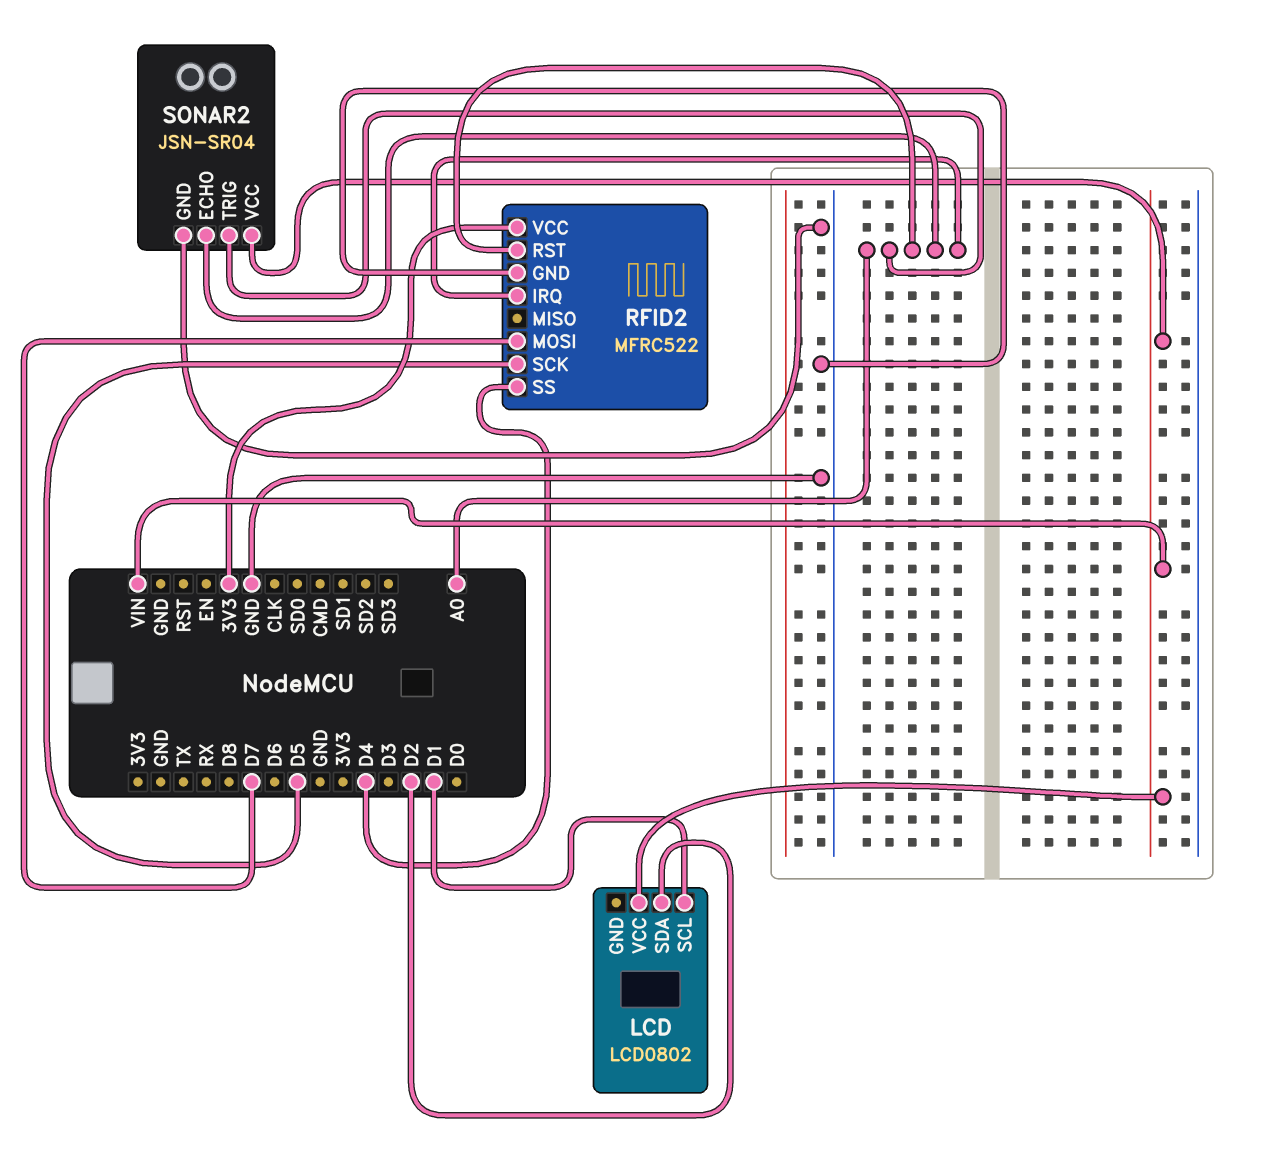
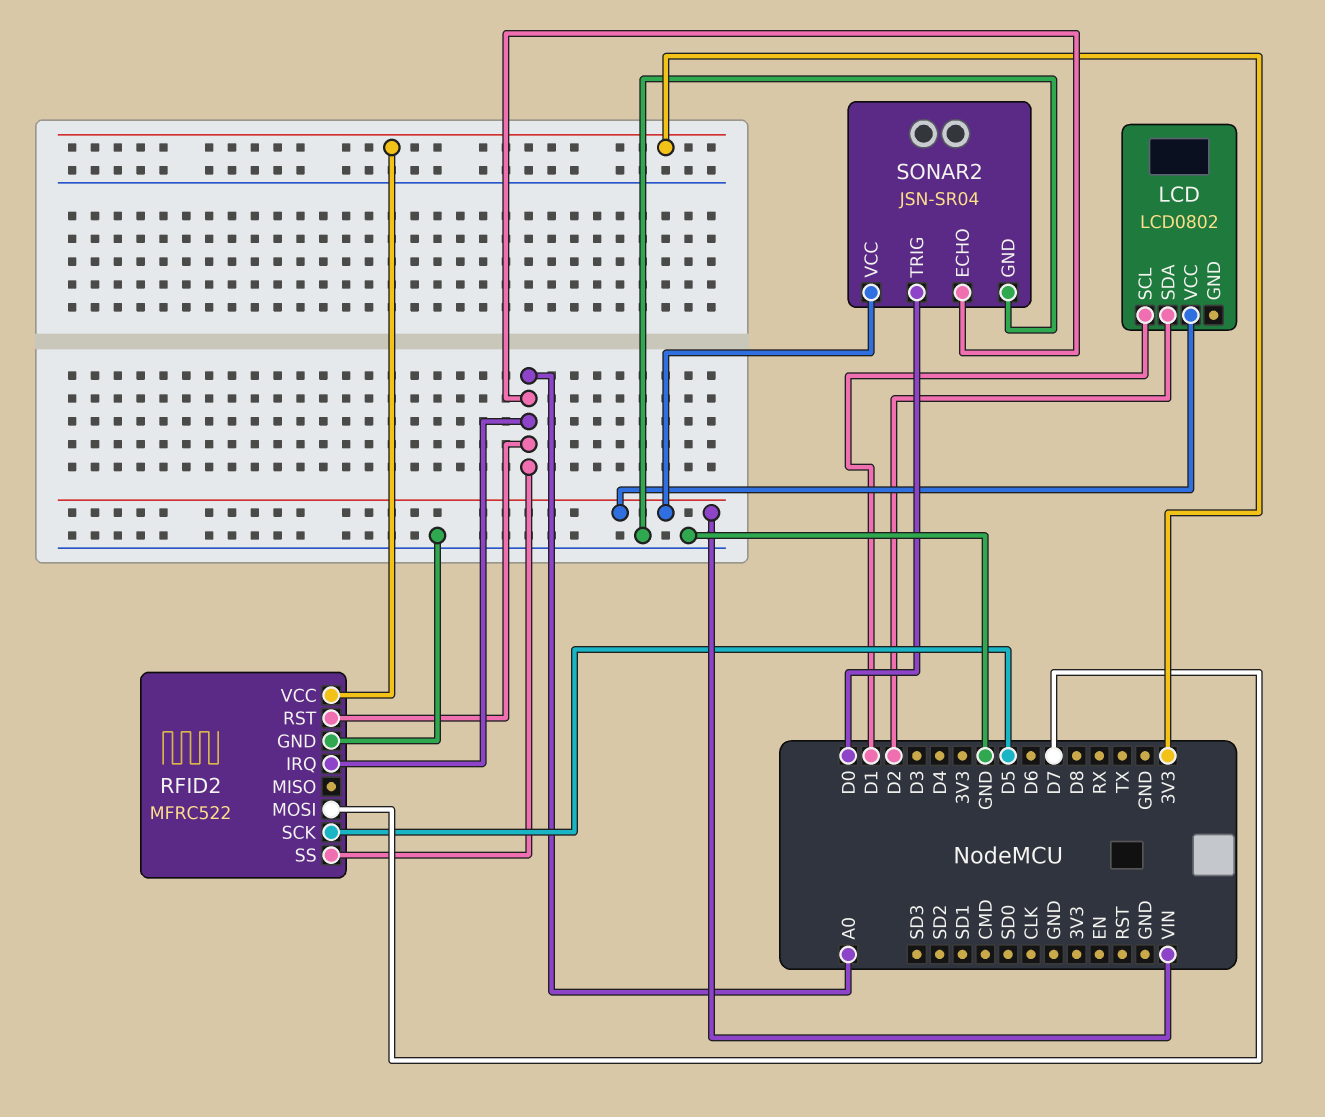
RFID2 pin SS: D4 -> A0
SONAR2 pin TRIG: A0 -> D0

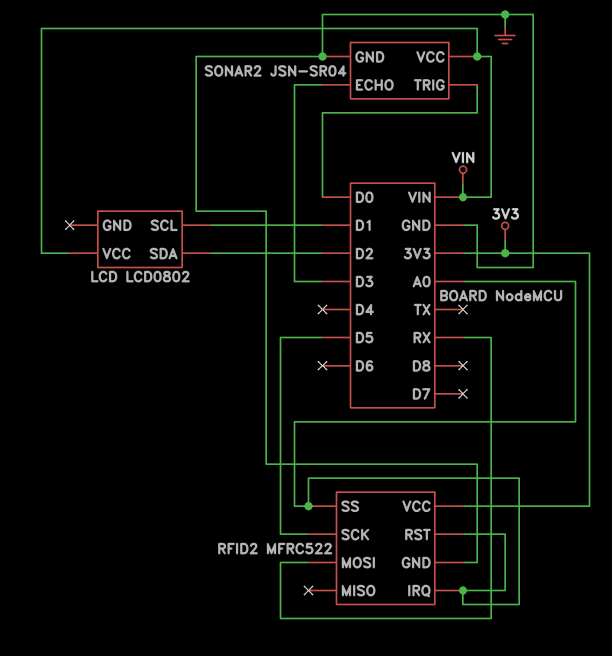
RFID2 pin MOSI: D7 -> RX
SONAR2 pin ECHO: A0 -> D3

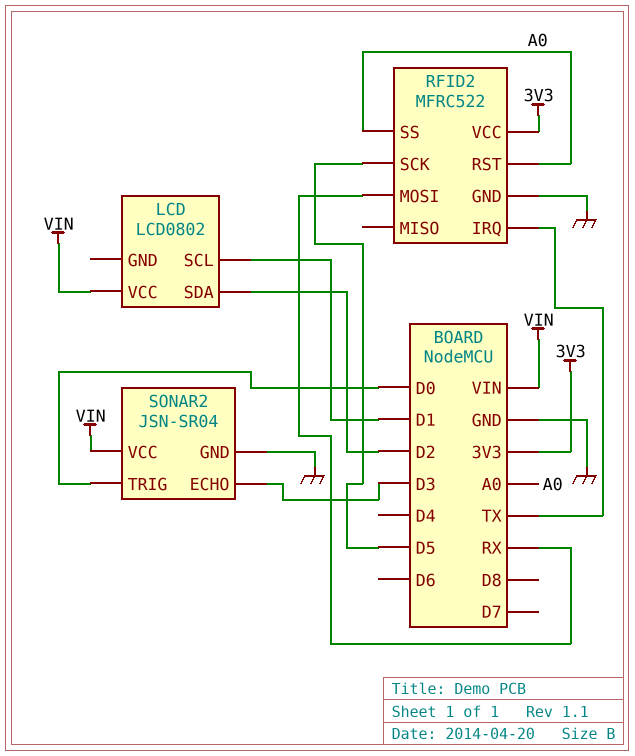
RFID2 pin IRQ: A0 -> TX

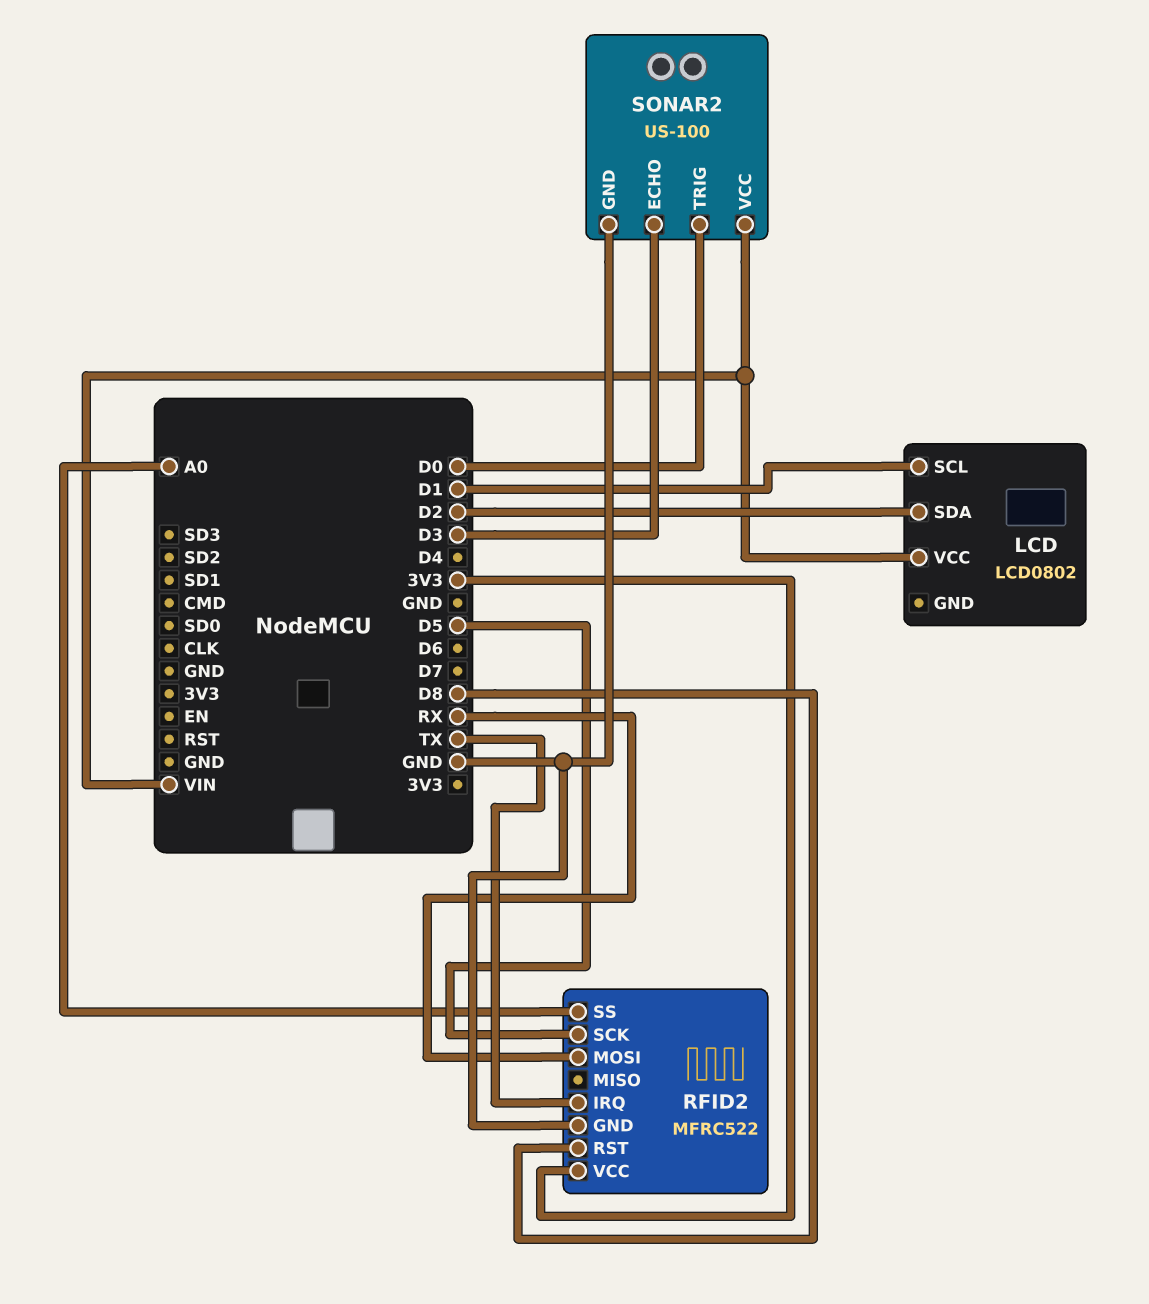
RFID2 pin RST: A0 -> D8
SONAR2: JSN-SR04 -> US-100

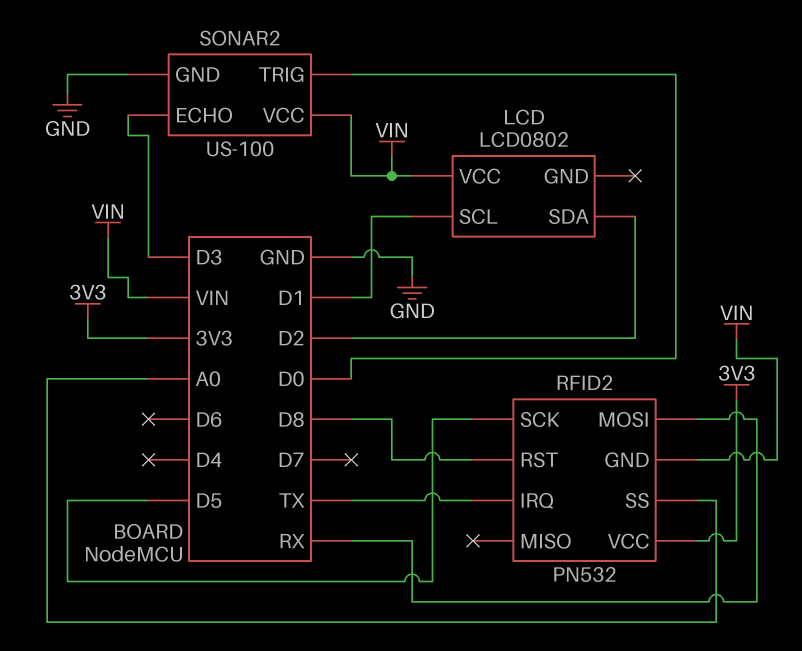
RFID2: MFRC522 -> PN532
RFID2 pin GND: GND -> VIN

